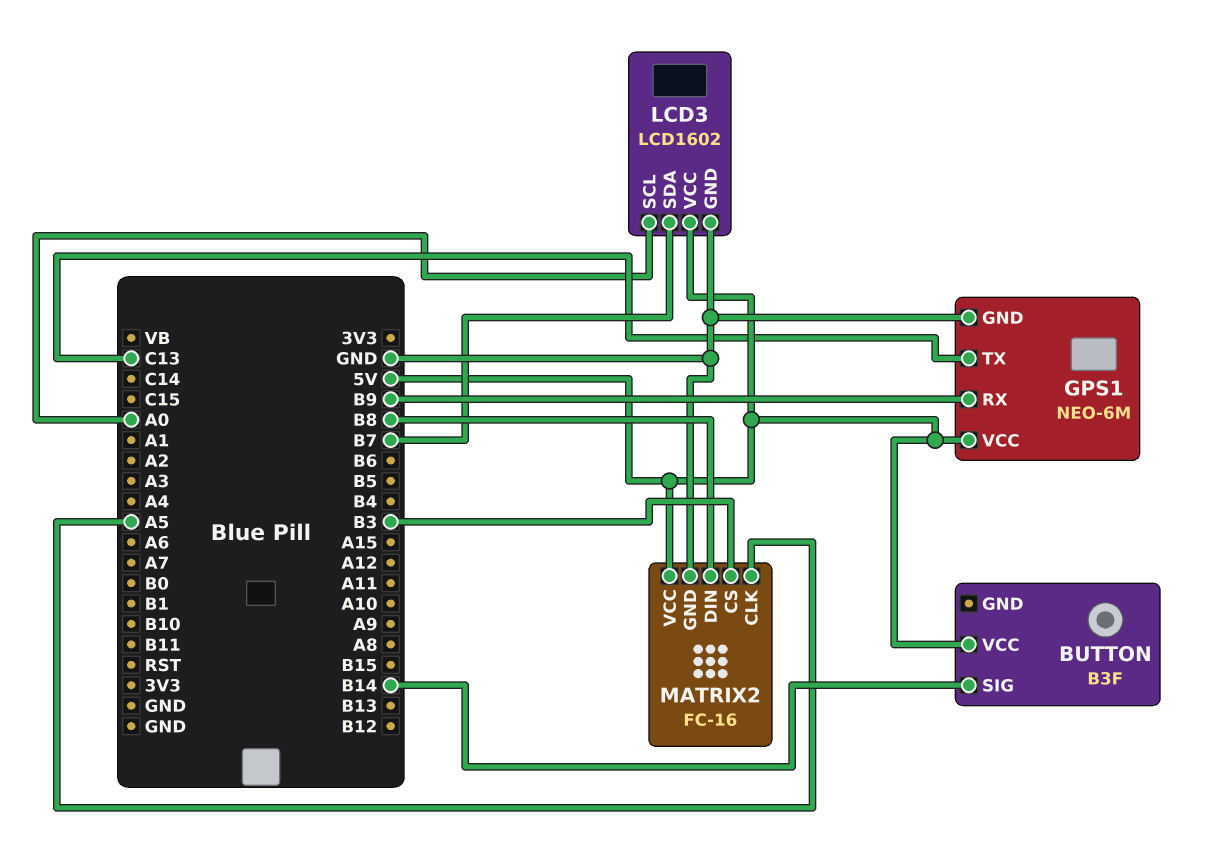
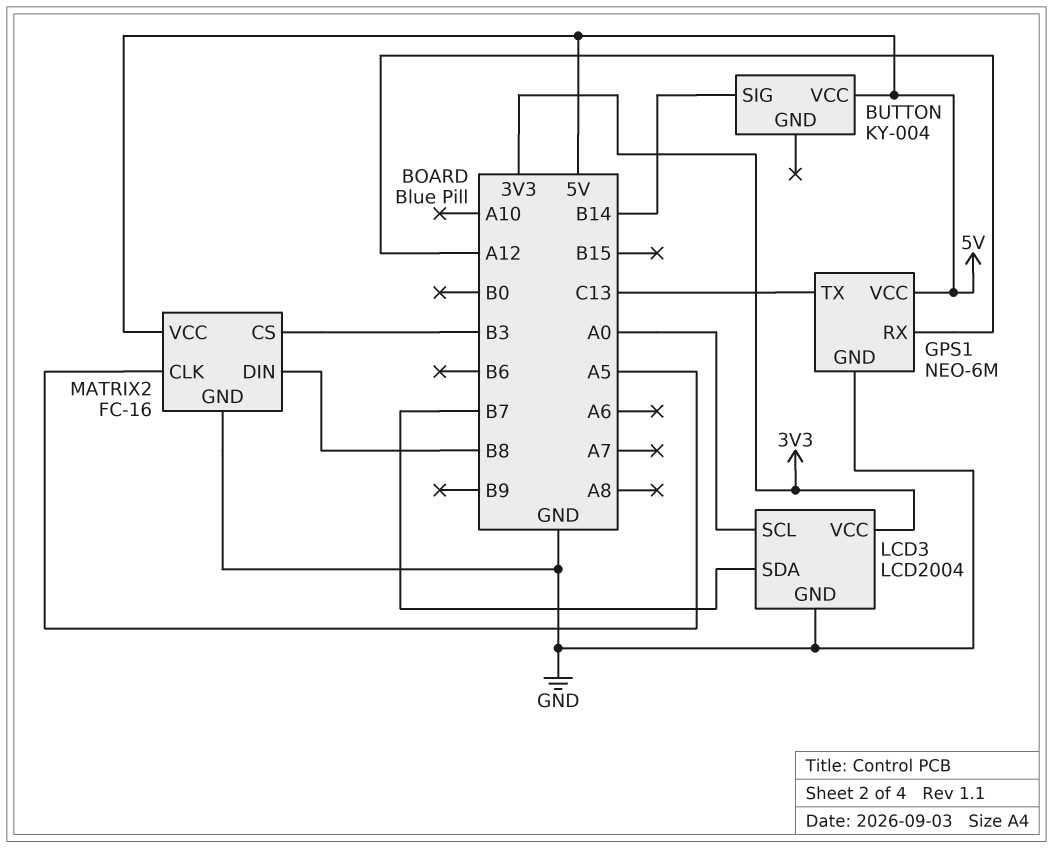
BUTTON: B3F -> KY-004
GPS1 pin RX: B9 -> A12
LCD3: LCD1602 -> LCD2004
LCD3 pin VCC: 5V -> 3V3

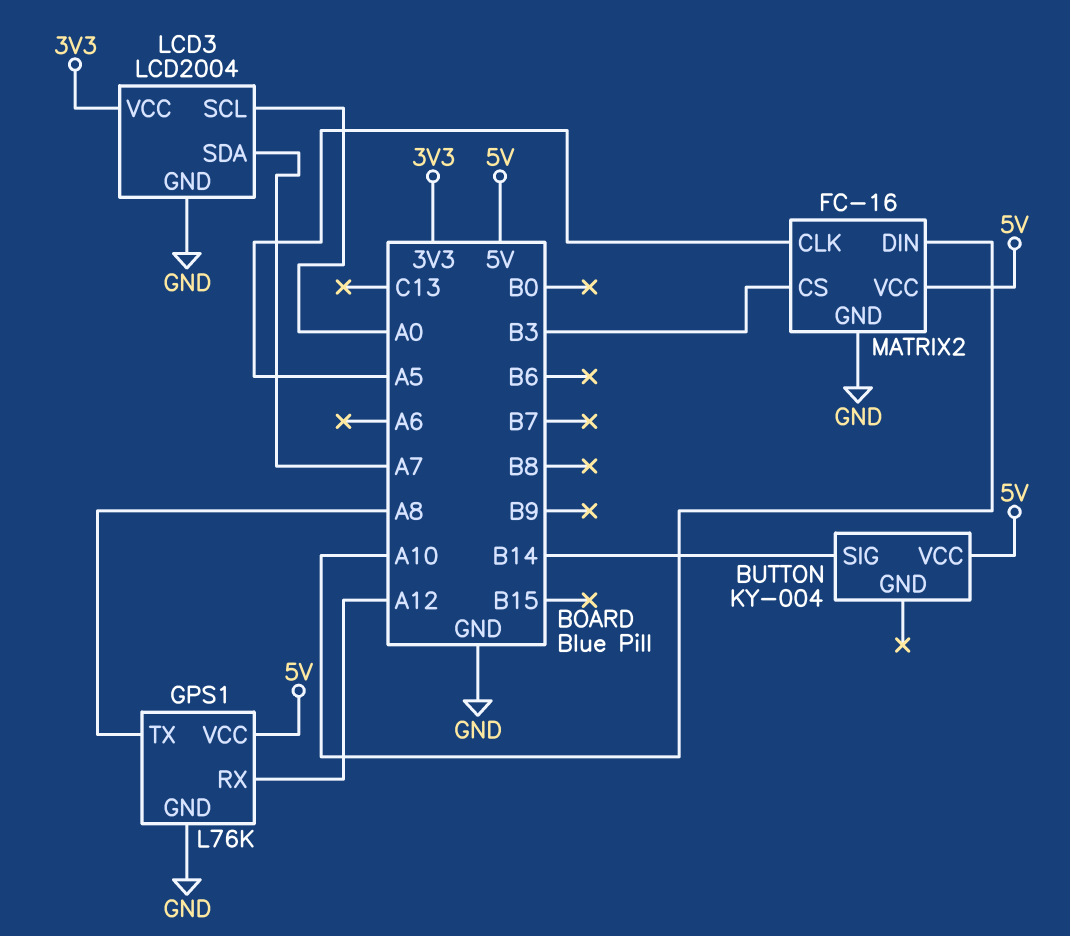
GPS1: NEO-6M -> L76K
GPS1 pin TX: C13 -> A8
LCD3 pin SDA: B7 -> A7
MATRIX2 pin DIN: B8 -> A10

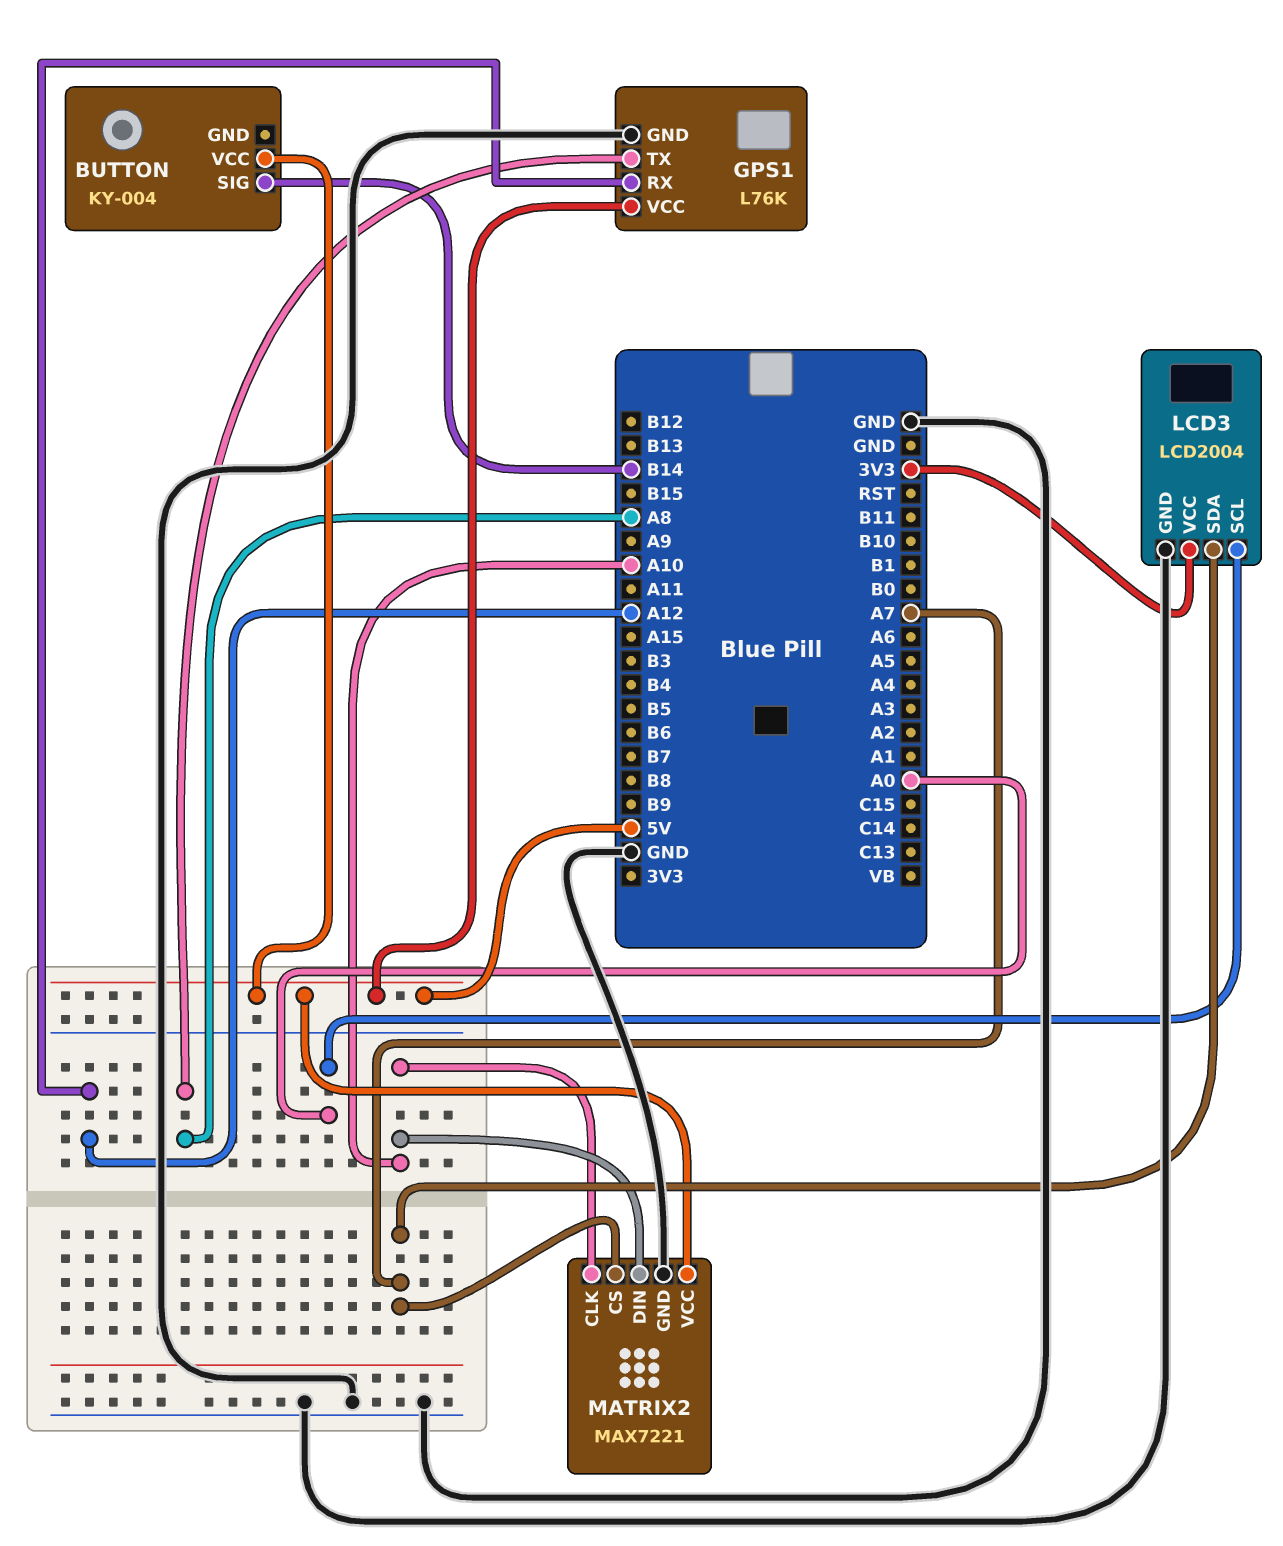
MATRIX2: FC-16 -> MAX7221
MATRIX2 pin CLK: A5 -> A10
MATRIX2 pin CS: B3 -> A7

